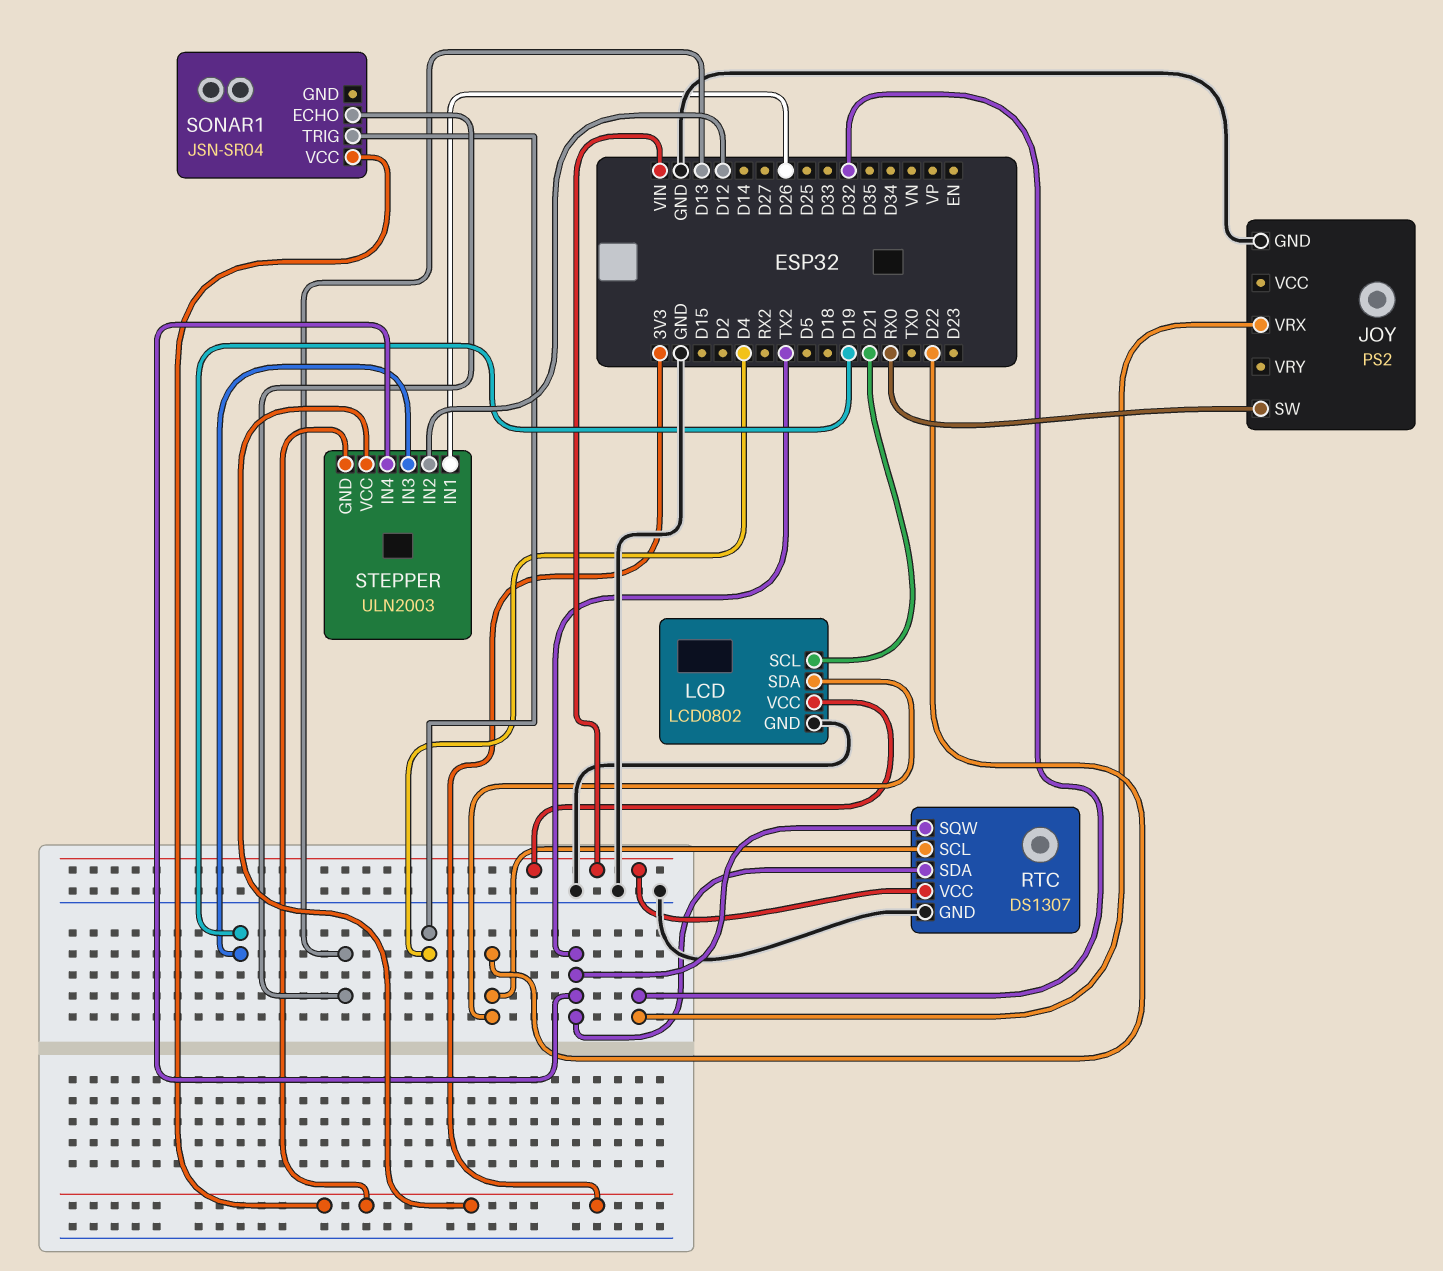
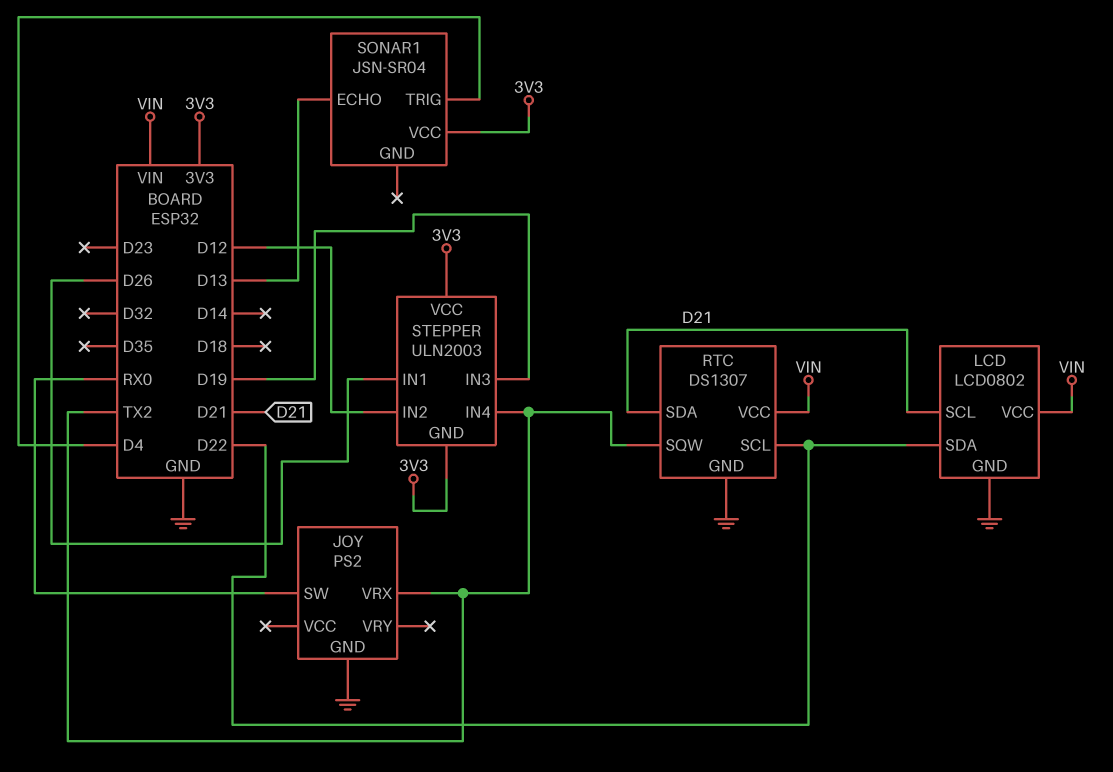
JOY pin VRX: D32 -> TX2
RTC pin SDA: TX2 -> D21

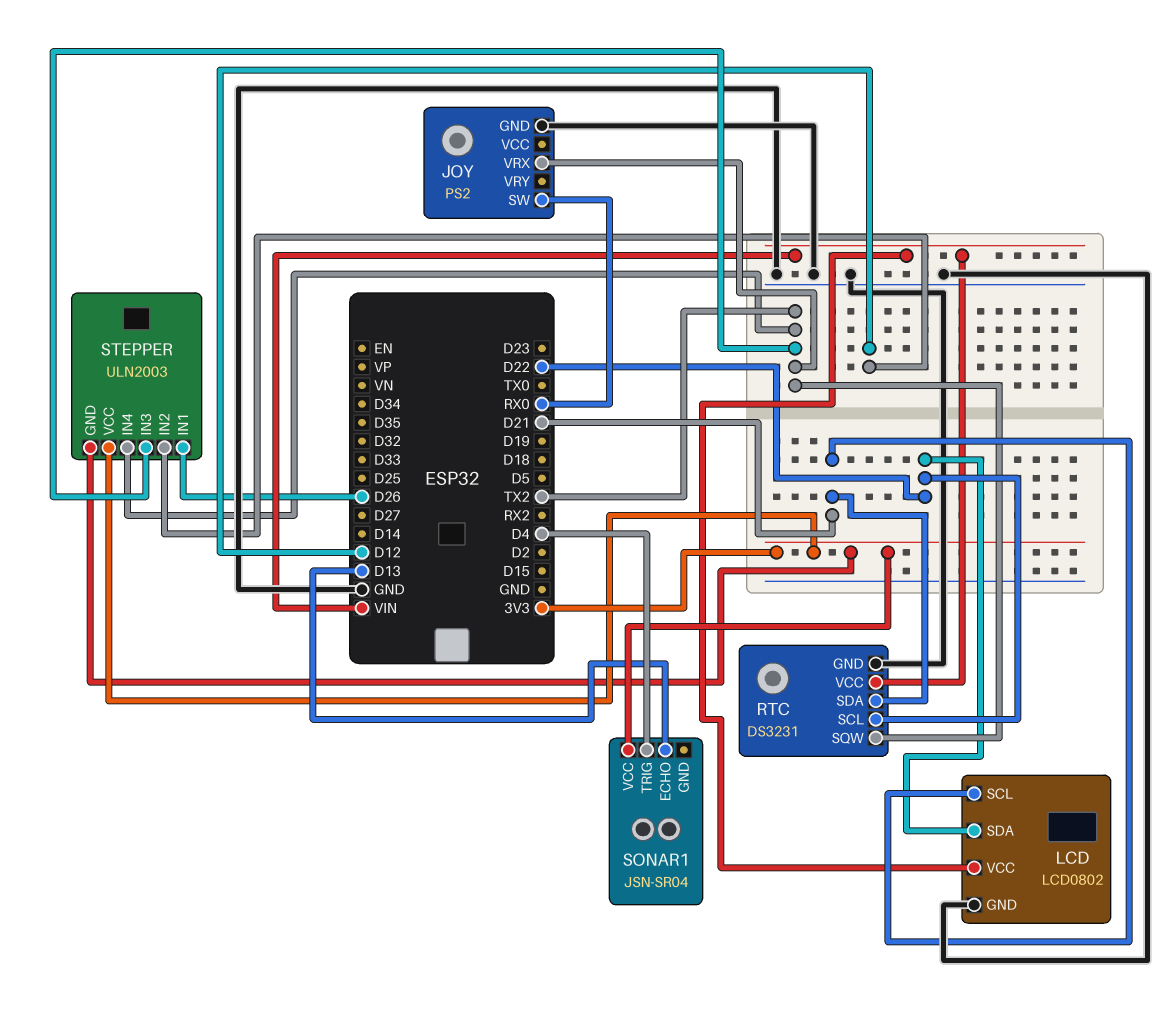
RTC: DS1307 -> DS3231
STEPPER pin IN3: D19 -> TX2

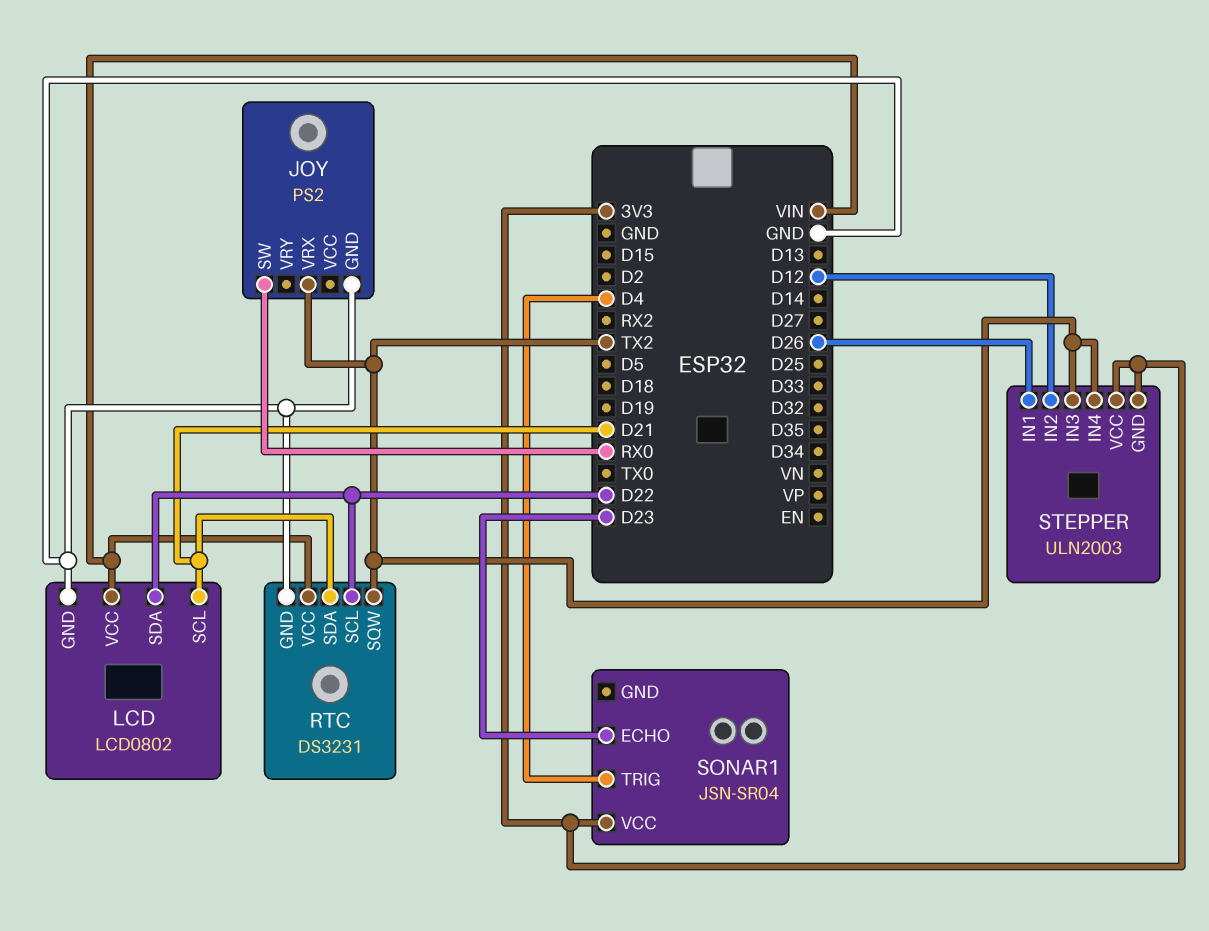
SONAR1 pin ECHO: D13 -> D23

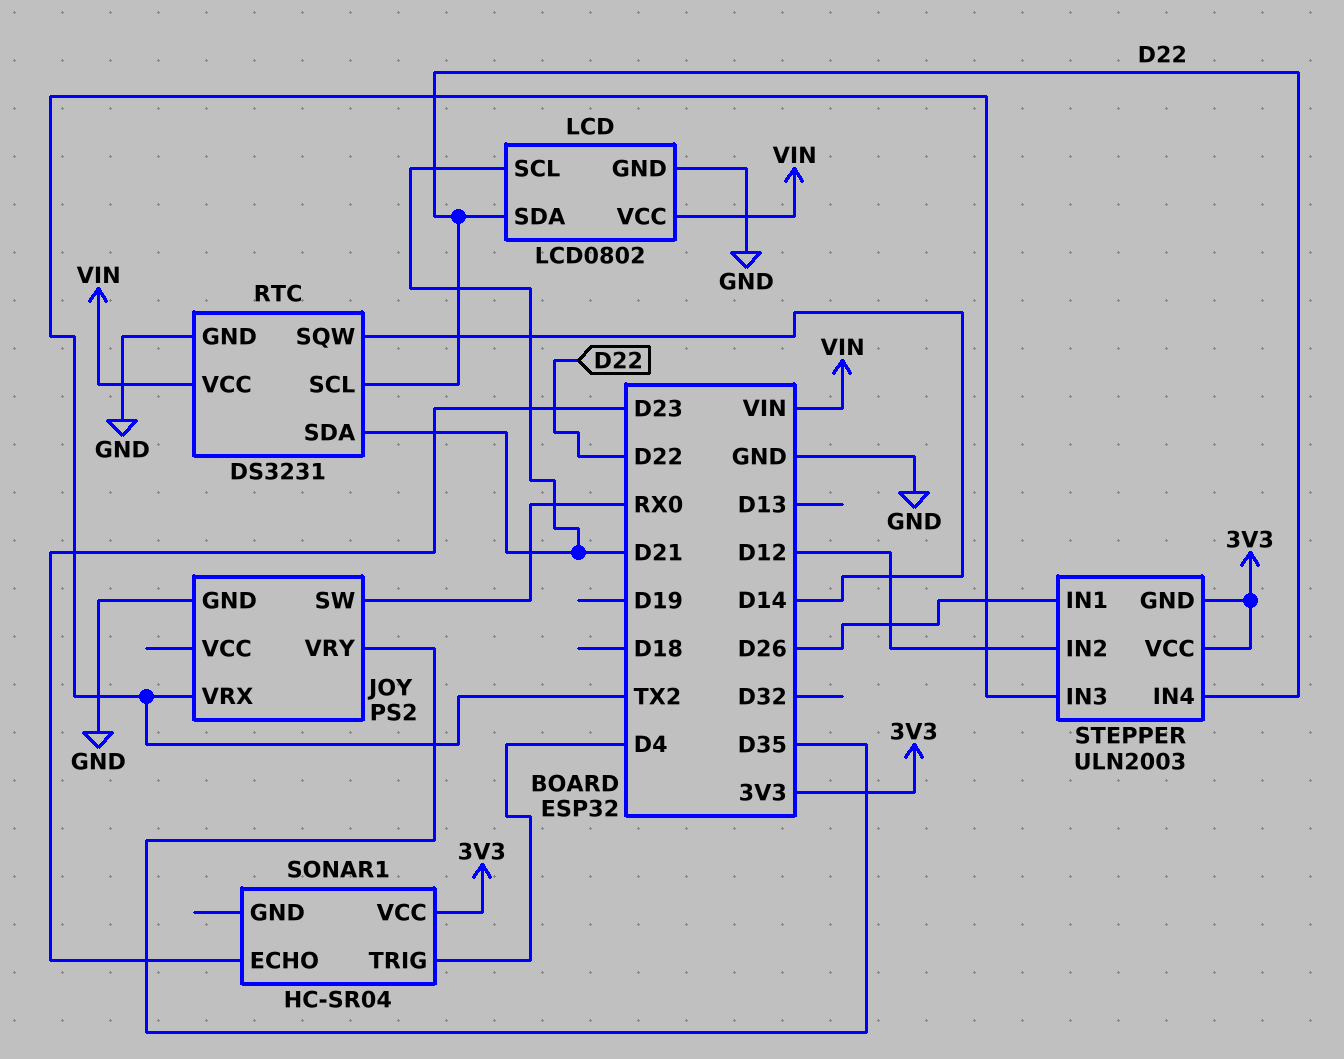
JOY pin VRY: none -> D35
RTC pin SQW: TX2 -> D14
SONAR1: JSN-SR04 -> HC-SR04
STEPPER pin IN4: TX2 -> D22

